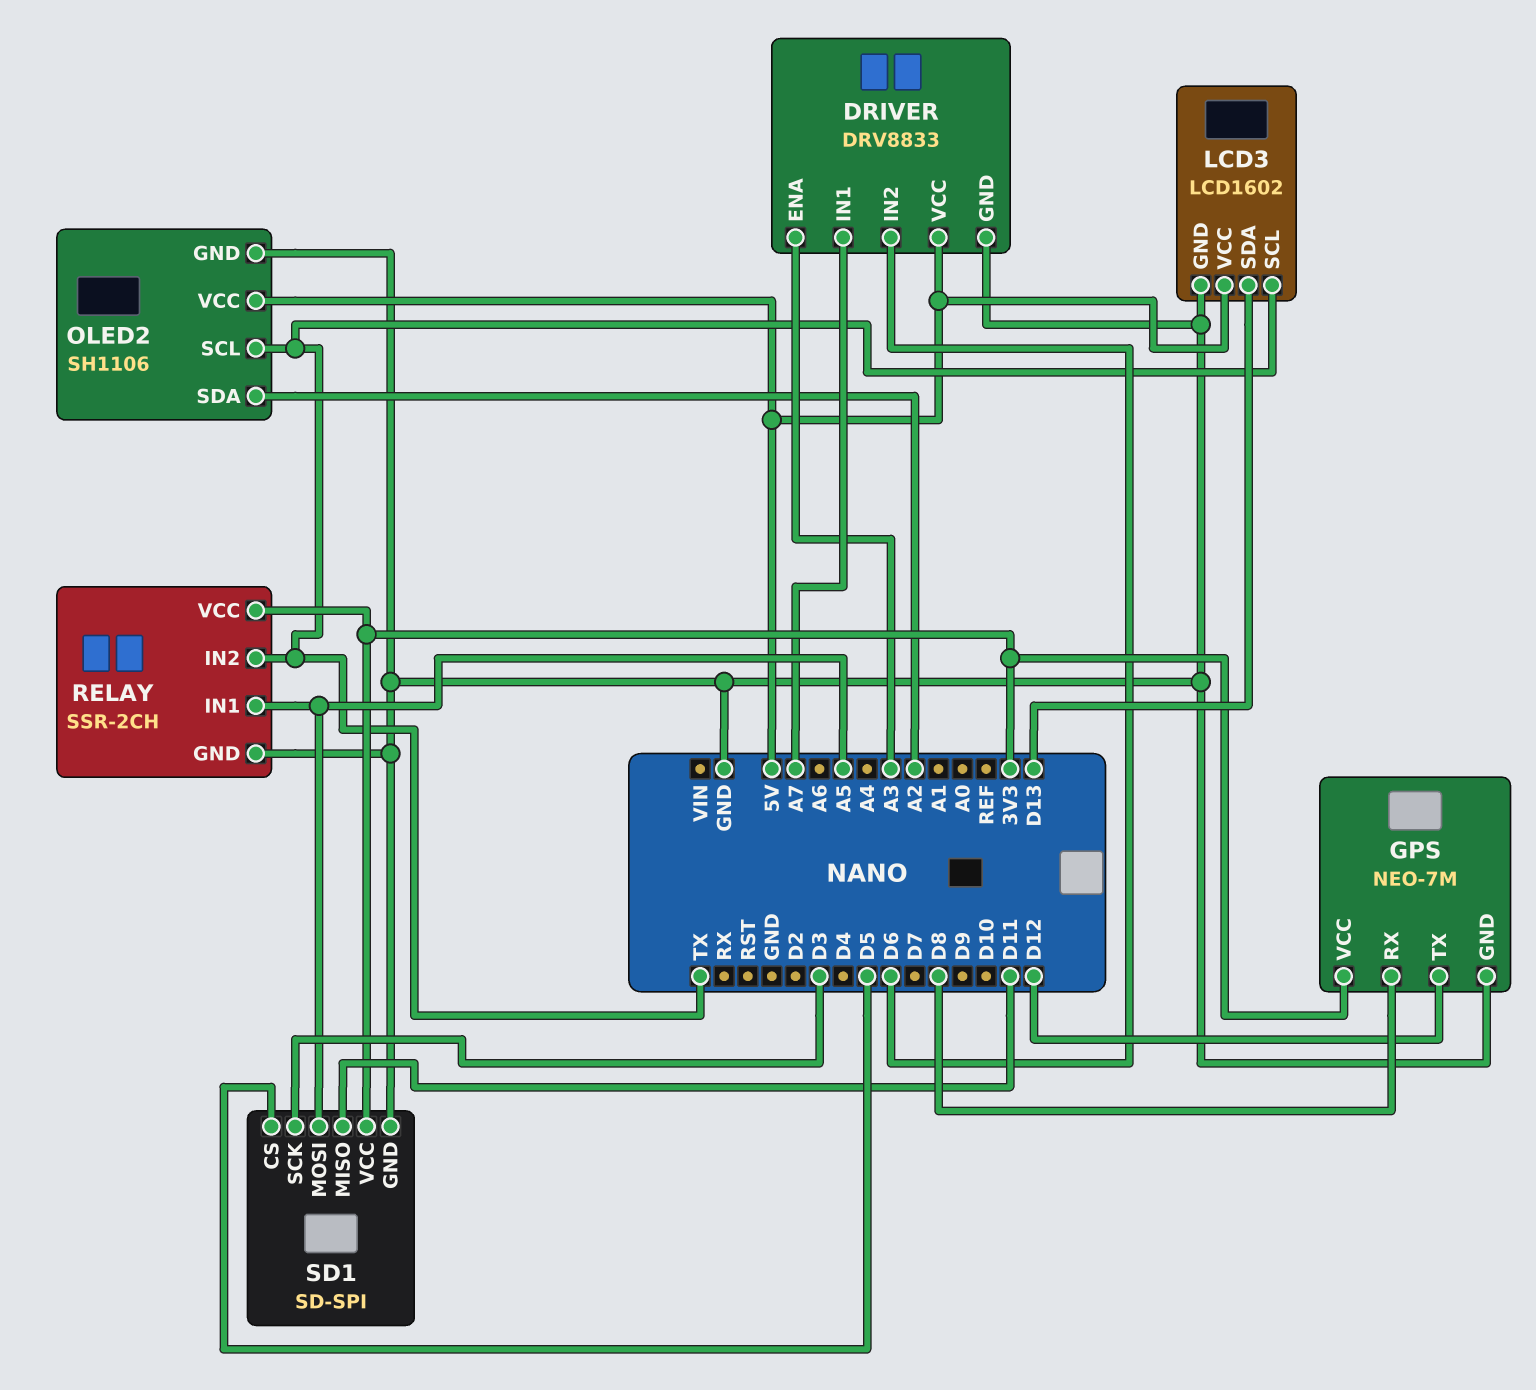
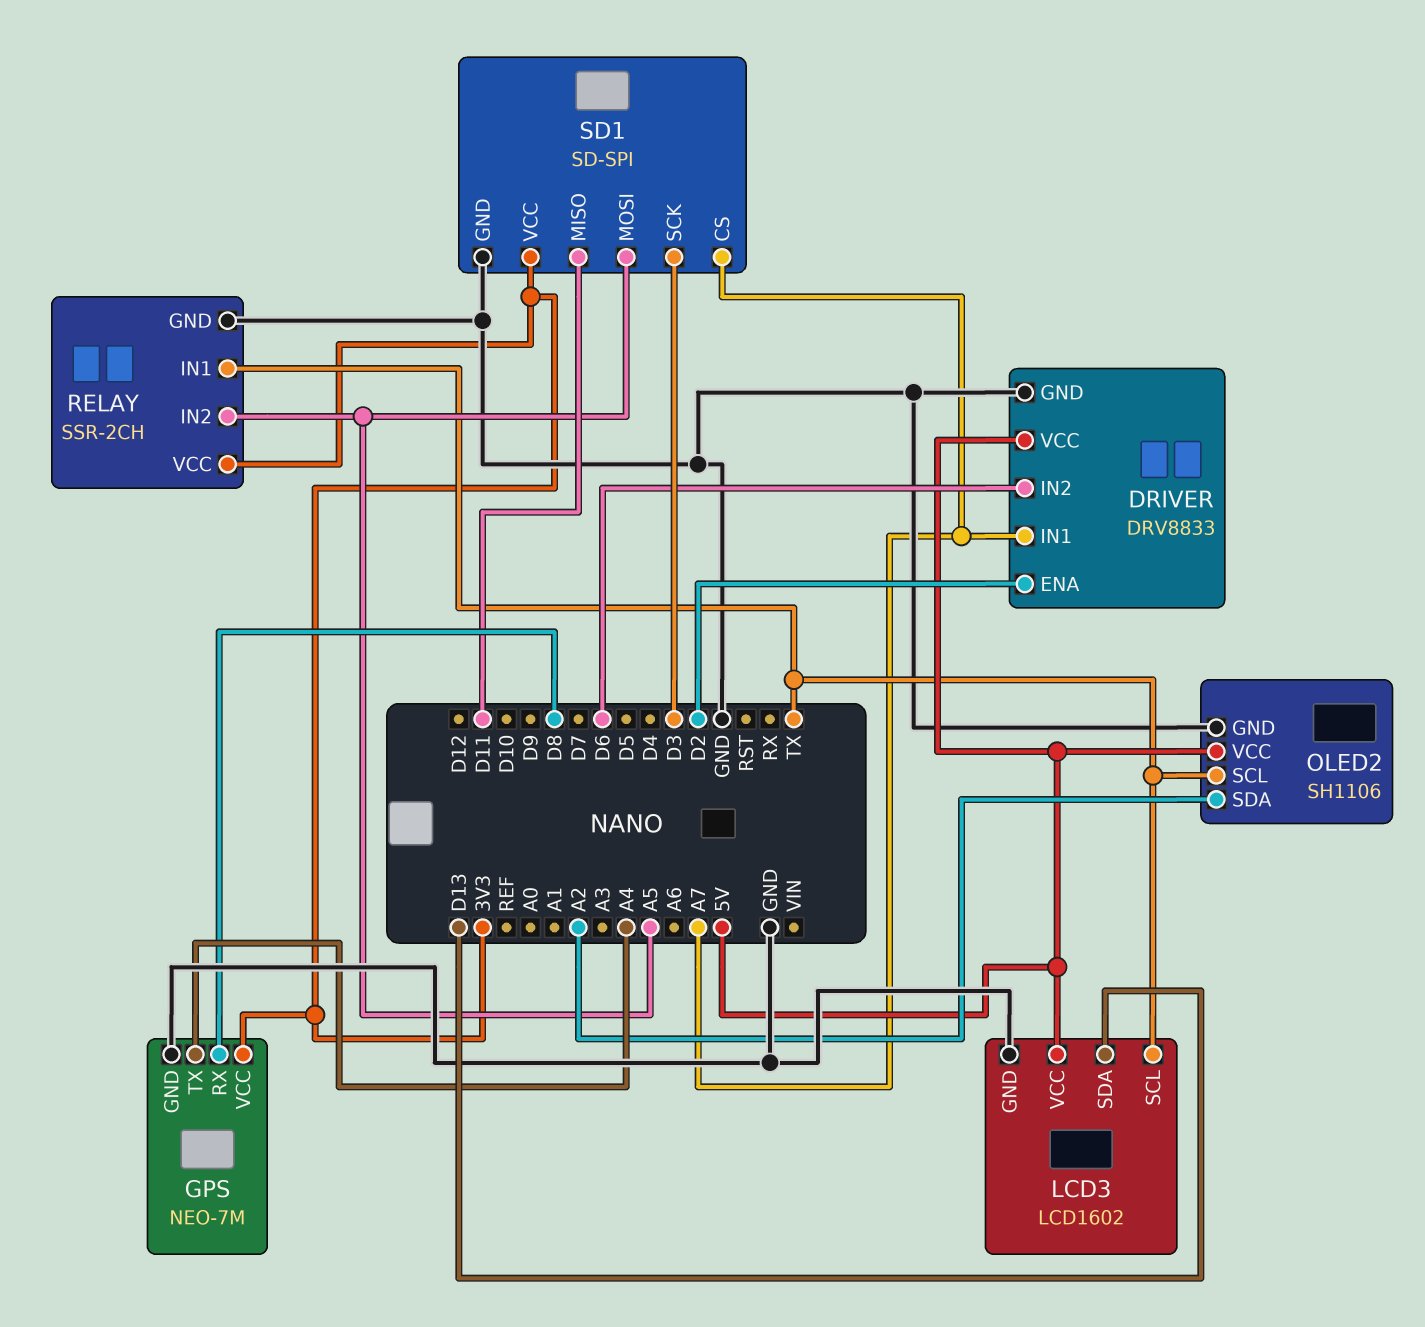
DRIVER pin ENA: A3 -> D2
GPS pin TX: D12 -> A4
RELAY pin IN1: A5 -> TX
RELAY pin IN2: TX -> A5
SD1 pin CS: D5 -> A7

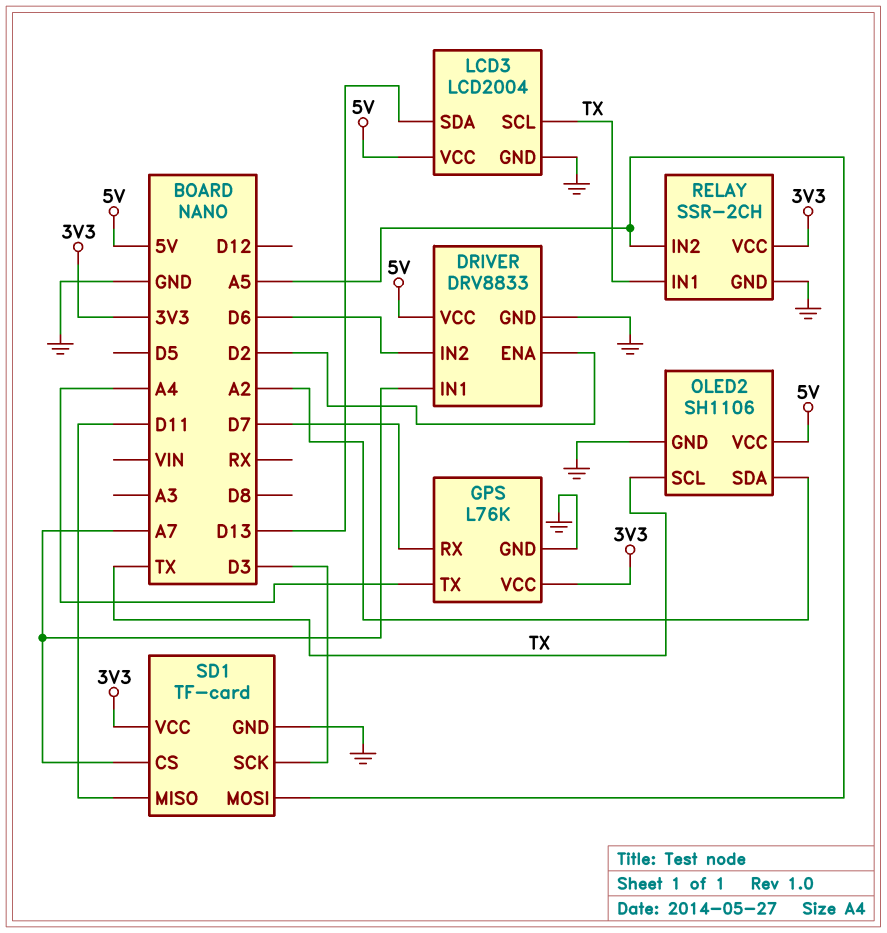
GPS: NEO-7M -> L76K
GPS pin RX: D8 -> D7
LCD3: LCD1602 -> LCD2004
SD1: SD-SPI -> TF-card

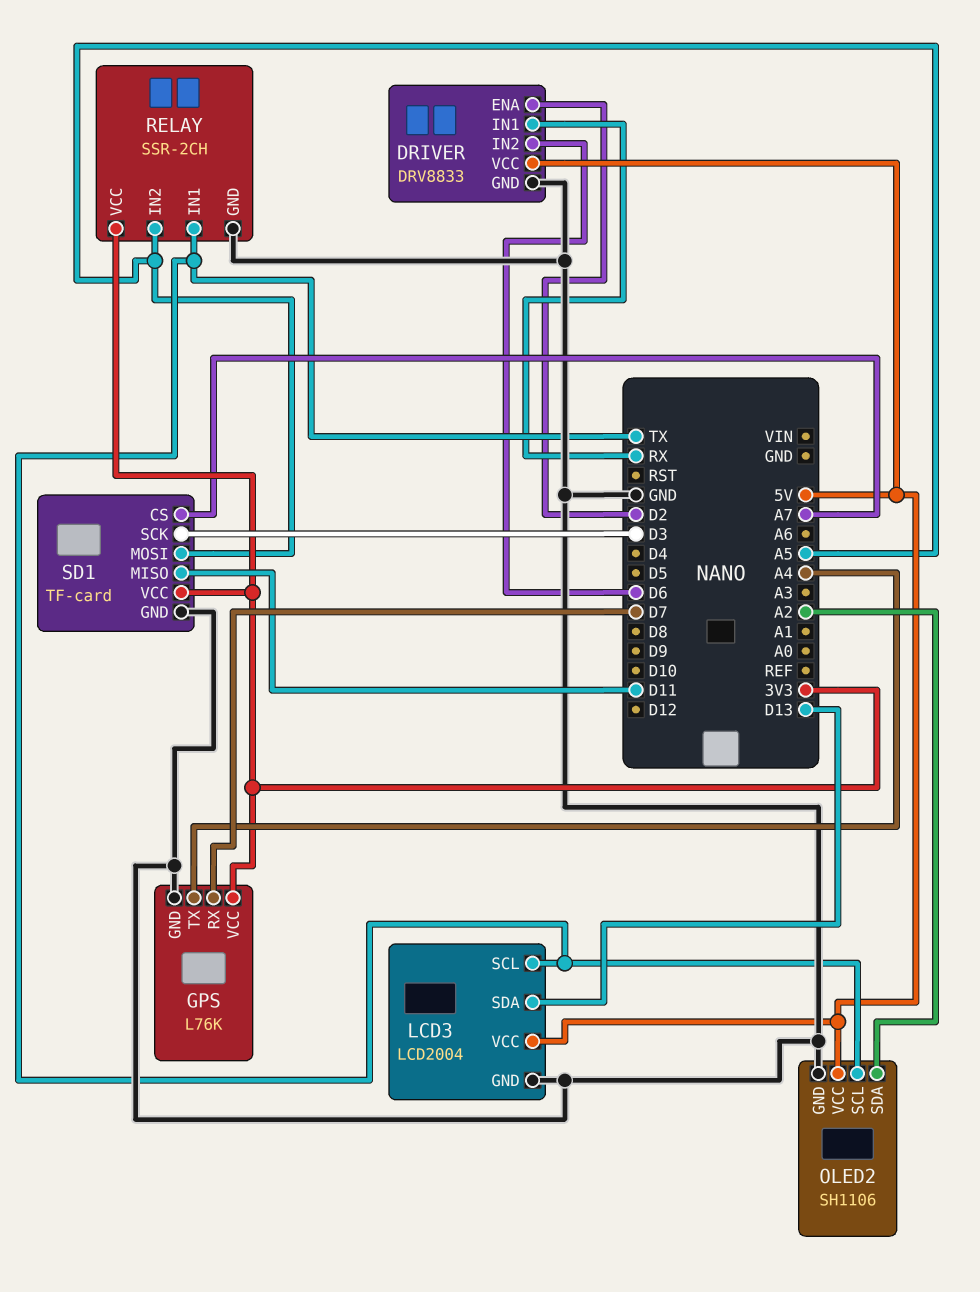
DRIVER pin IN1: A7 -> RX

